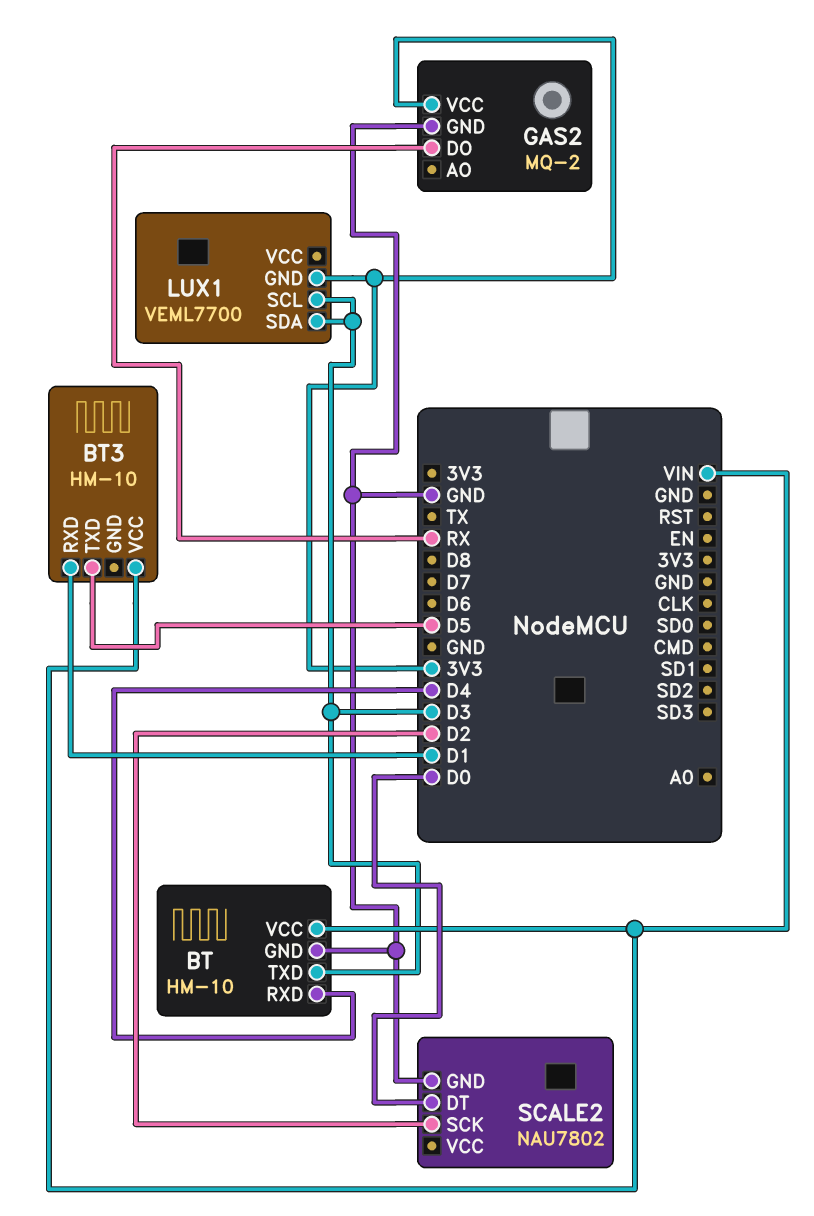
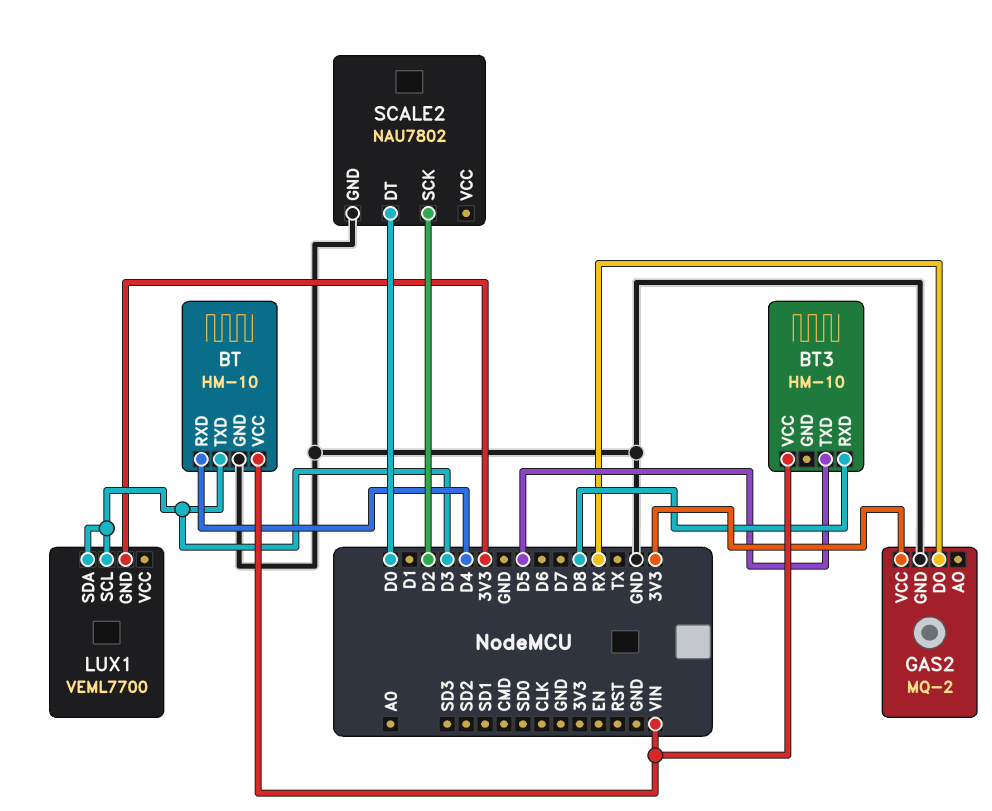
BT3 pin RXD: D1 -> D8

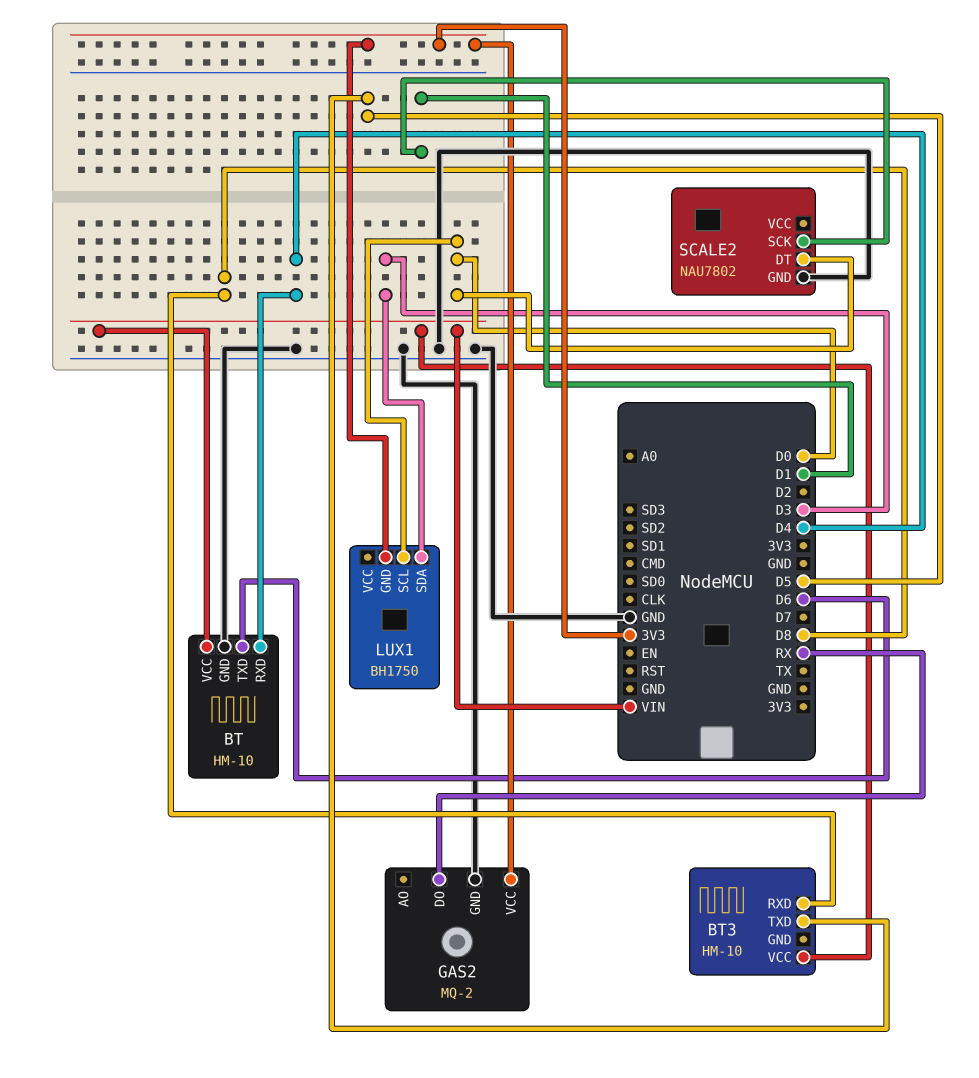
BT pin TXD: D3 -> D6
LUX1: VEML7700 -> BH1750
LUX1 pin SCL: D3 -> D0
SCALE2 pin SCK: D2 -> D1

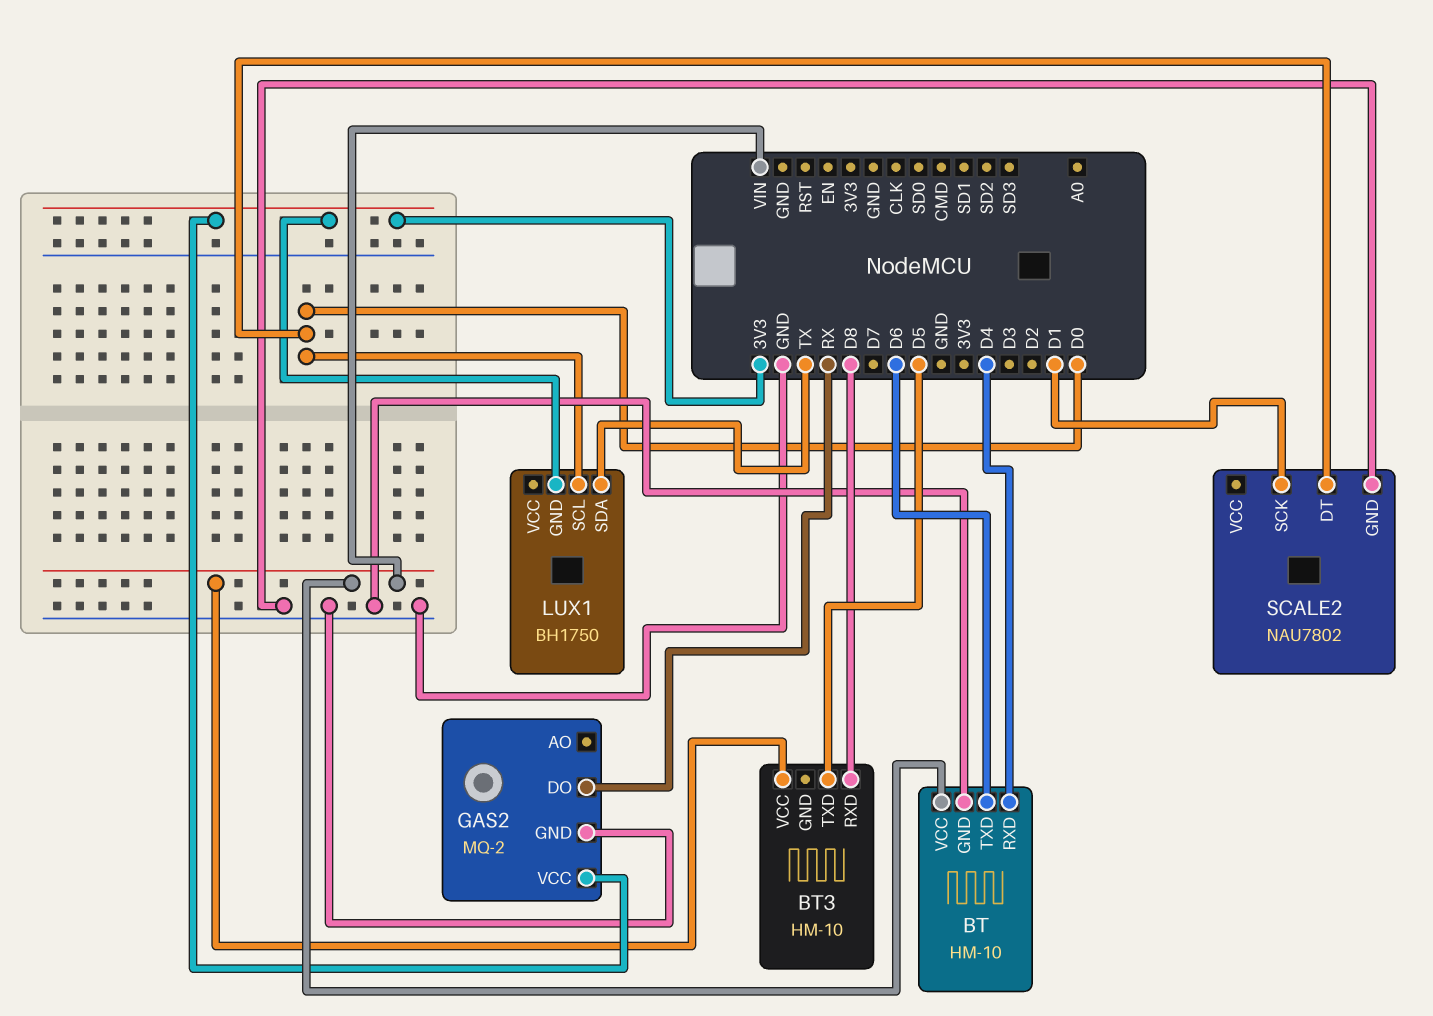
LUX1 pin SDA: D3 -> TX

